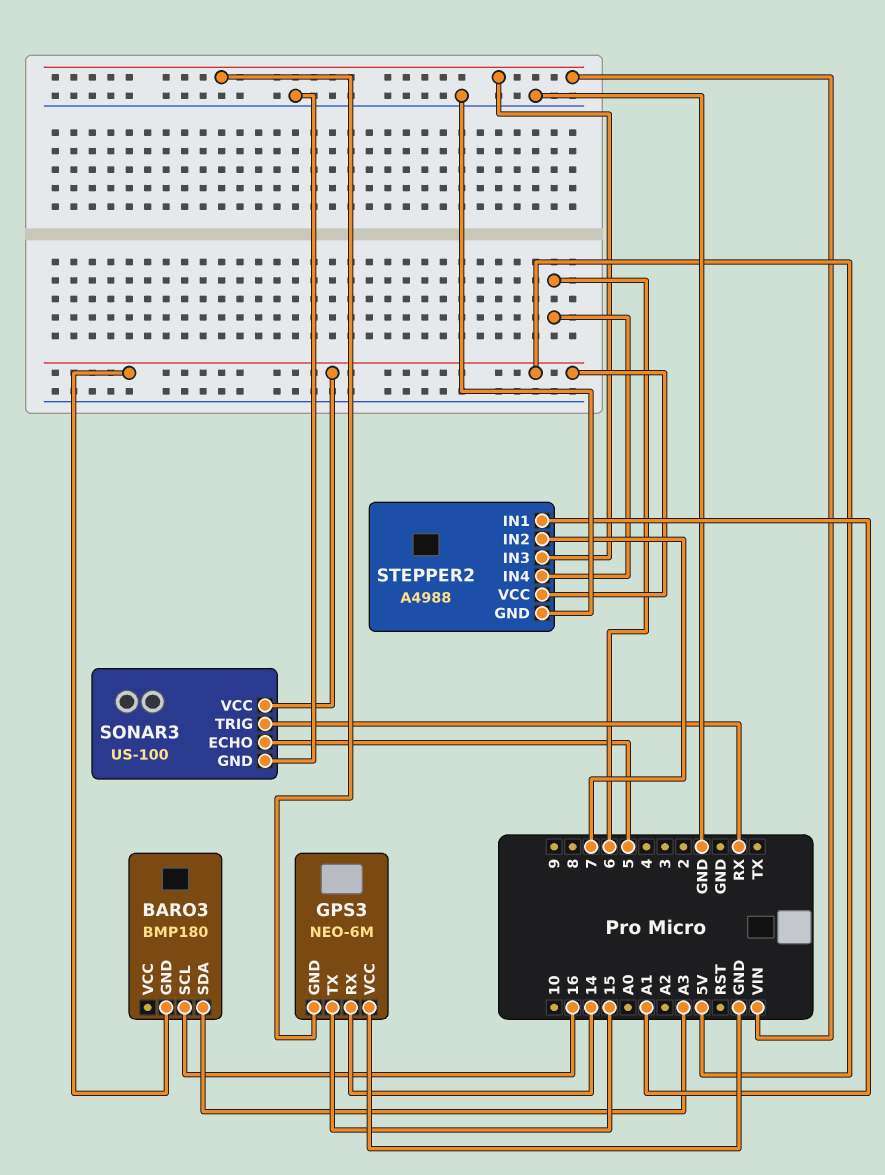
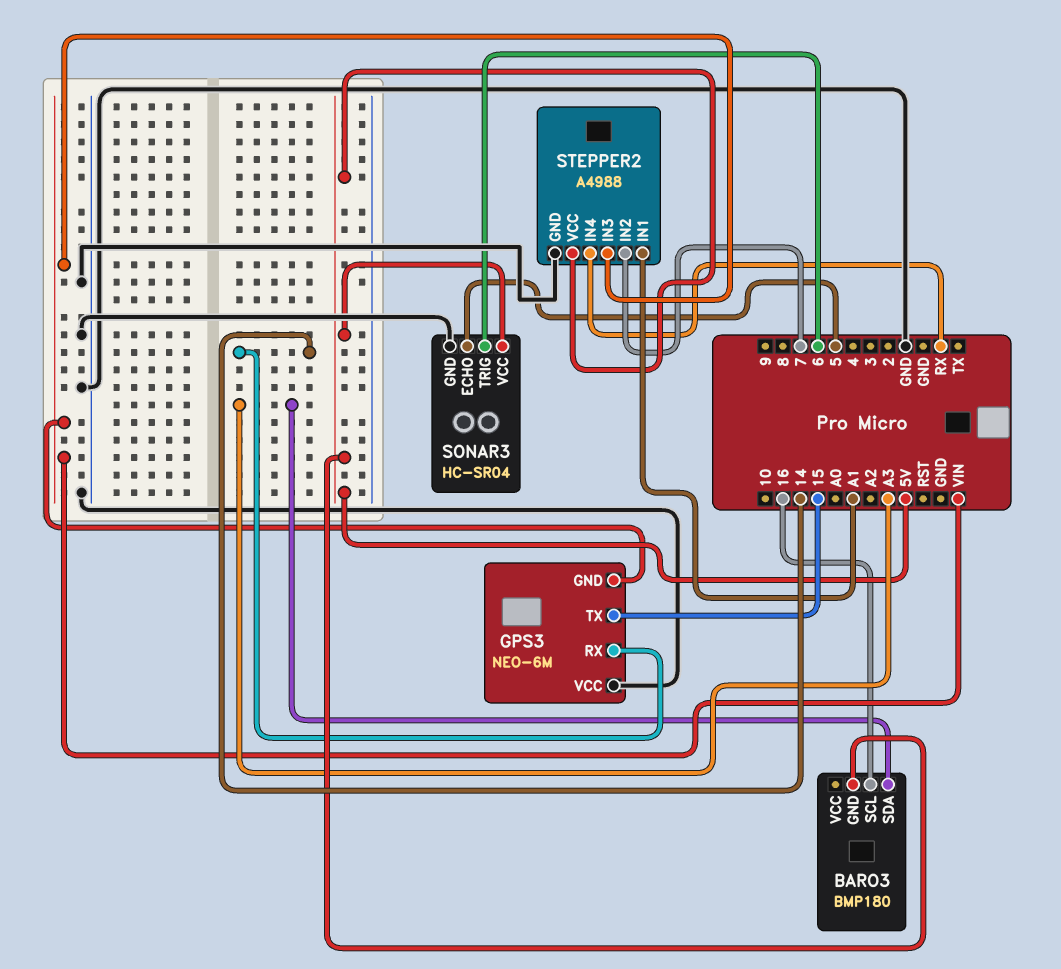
SONAR3: US-100 -> HC-SR04
SONAR3 pin TRIG: RX -> 6
STEPPER2 pin IN4: 6 -> RX

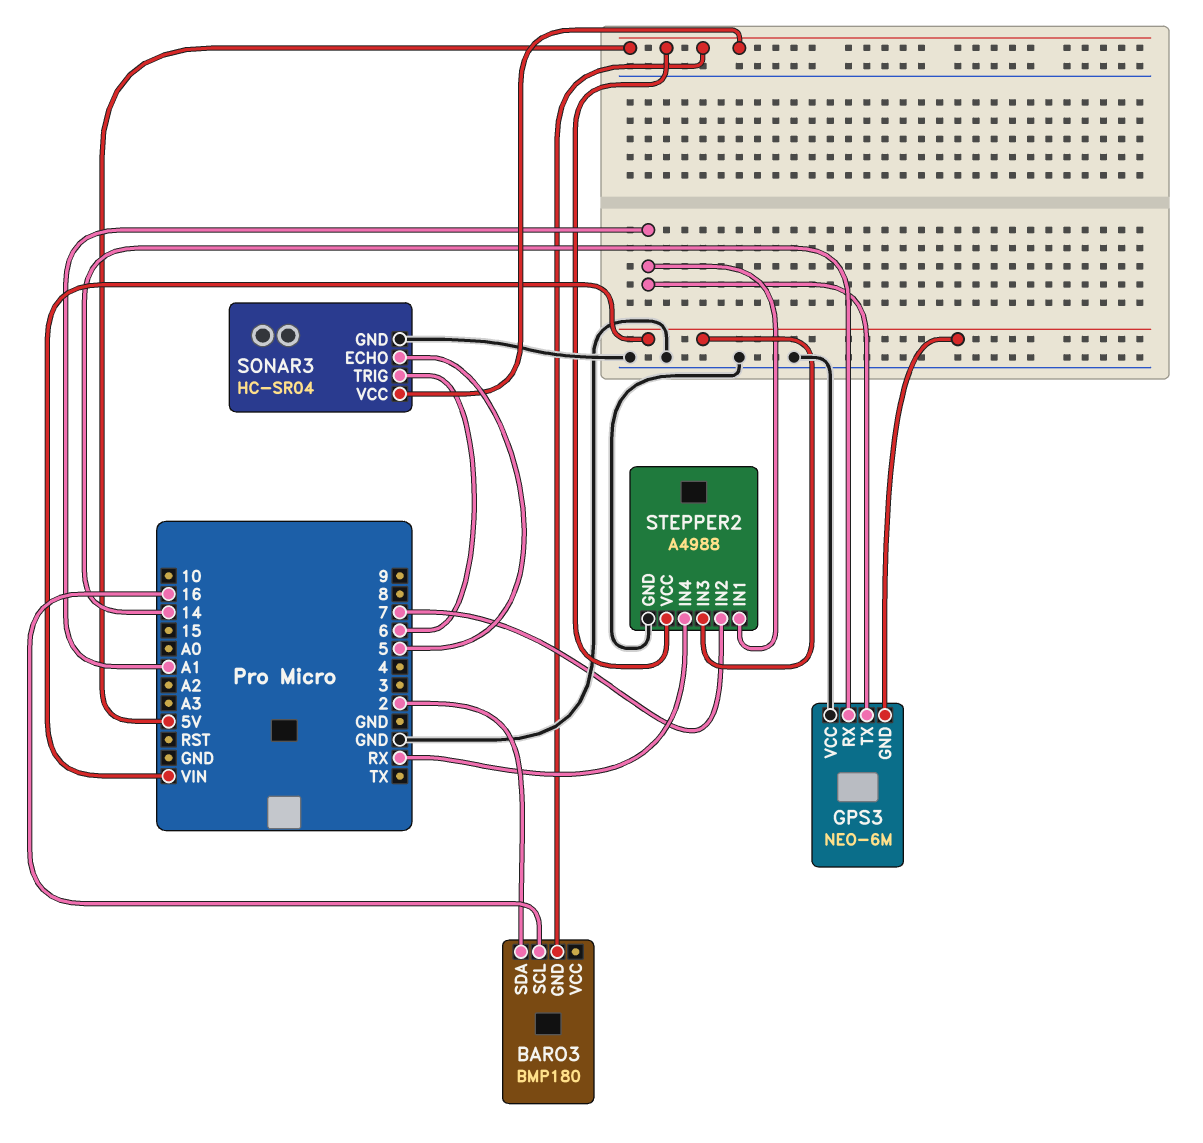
BARO3 pin SDA: A3 -> 2
GPS3 pin TX: 15 -> A1

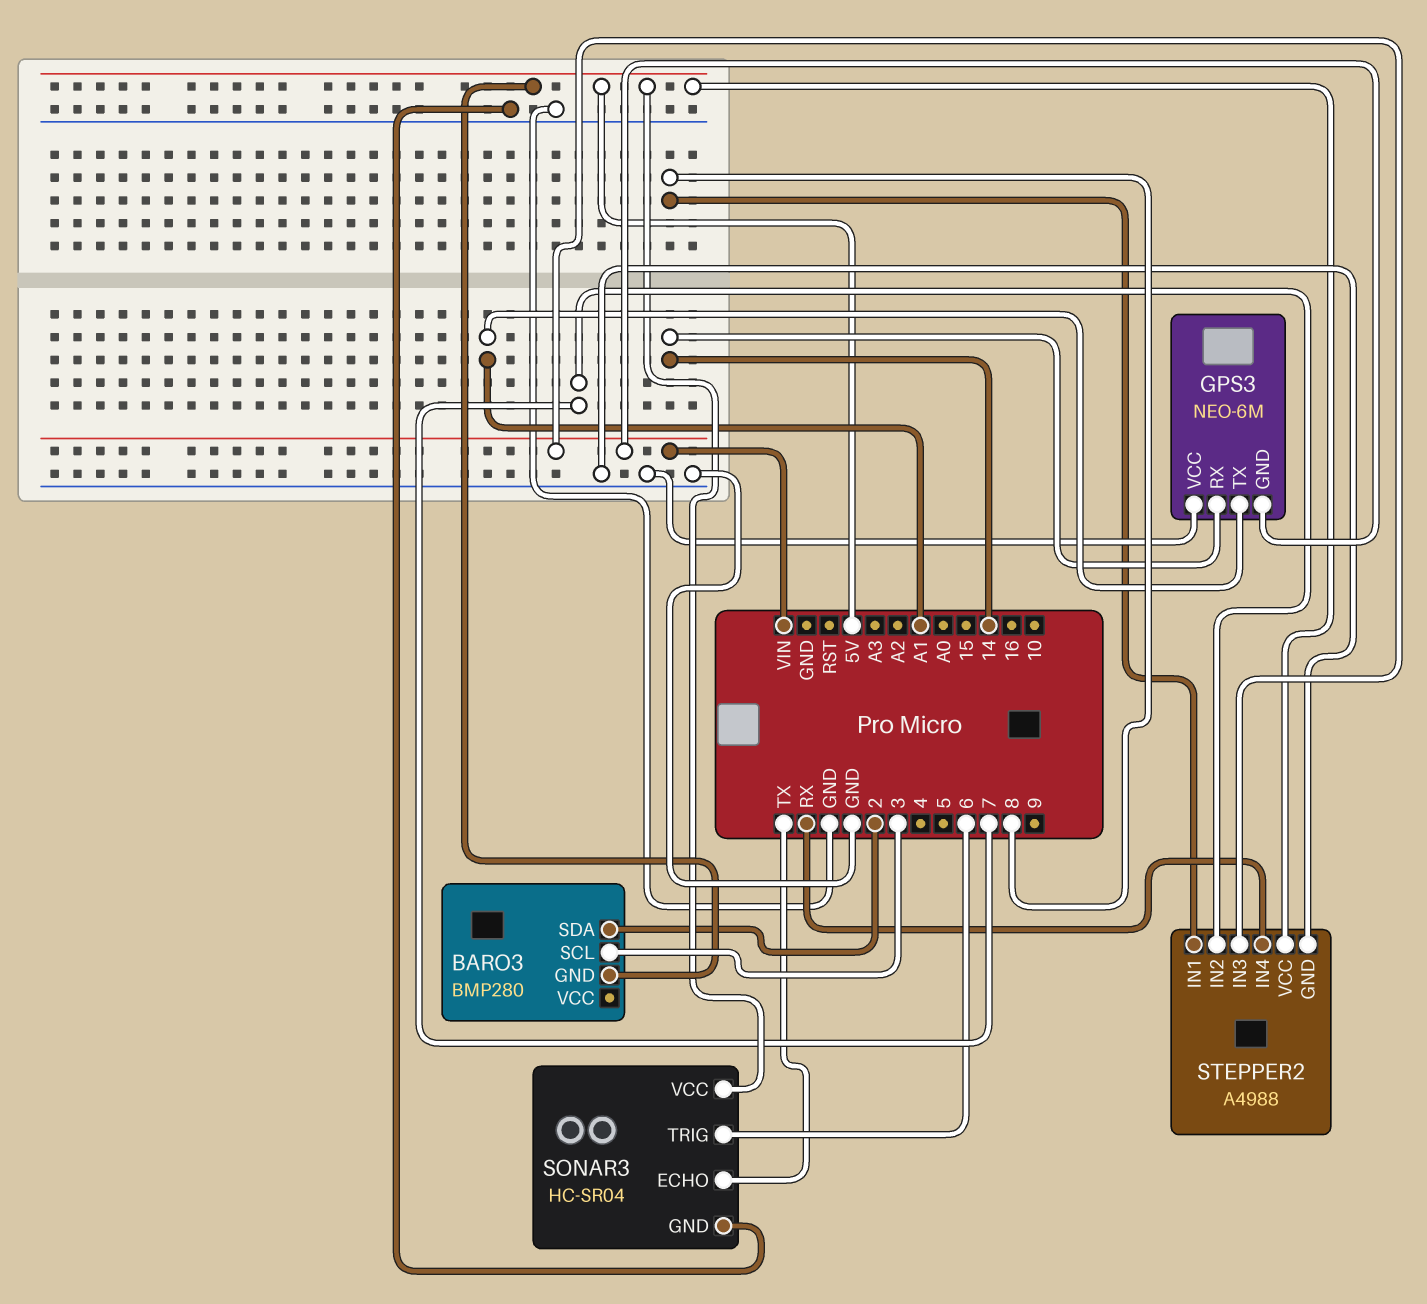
BARO3: BMP180 -> BMP280
BARO3 pin SCL: 16 -> 3
SONAR3 pin ECHO: 5 -> TX
STEPPER2 pin IN1: A1 -> 8

